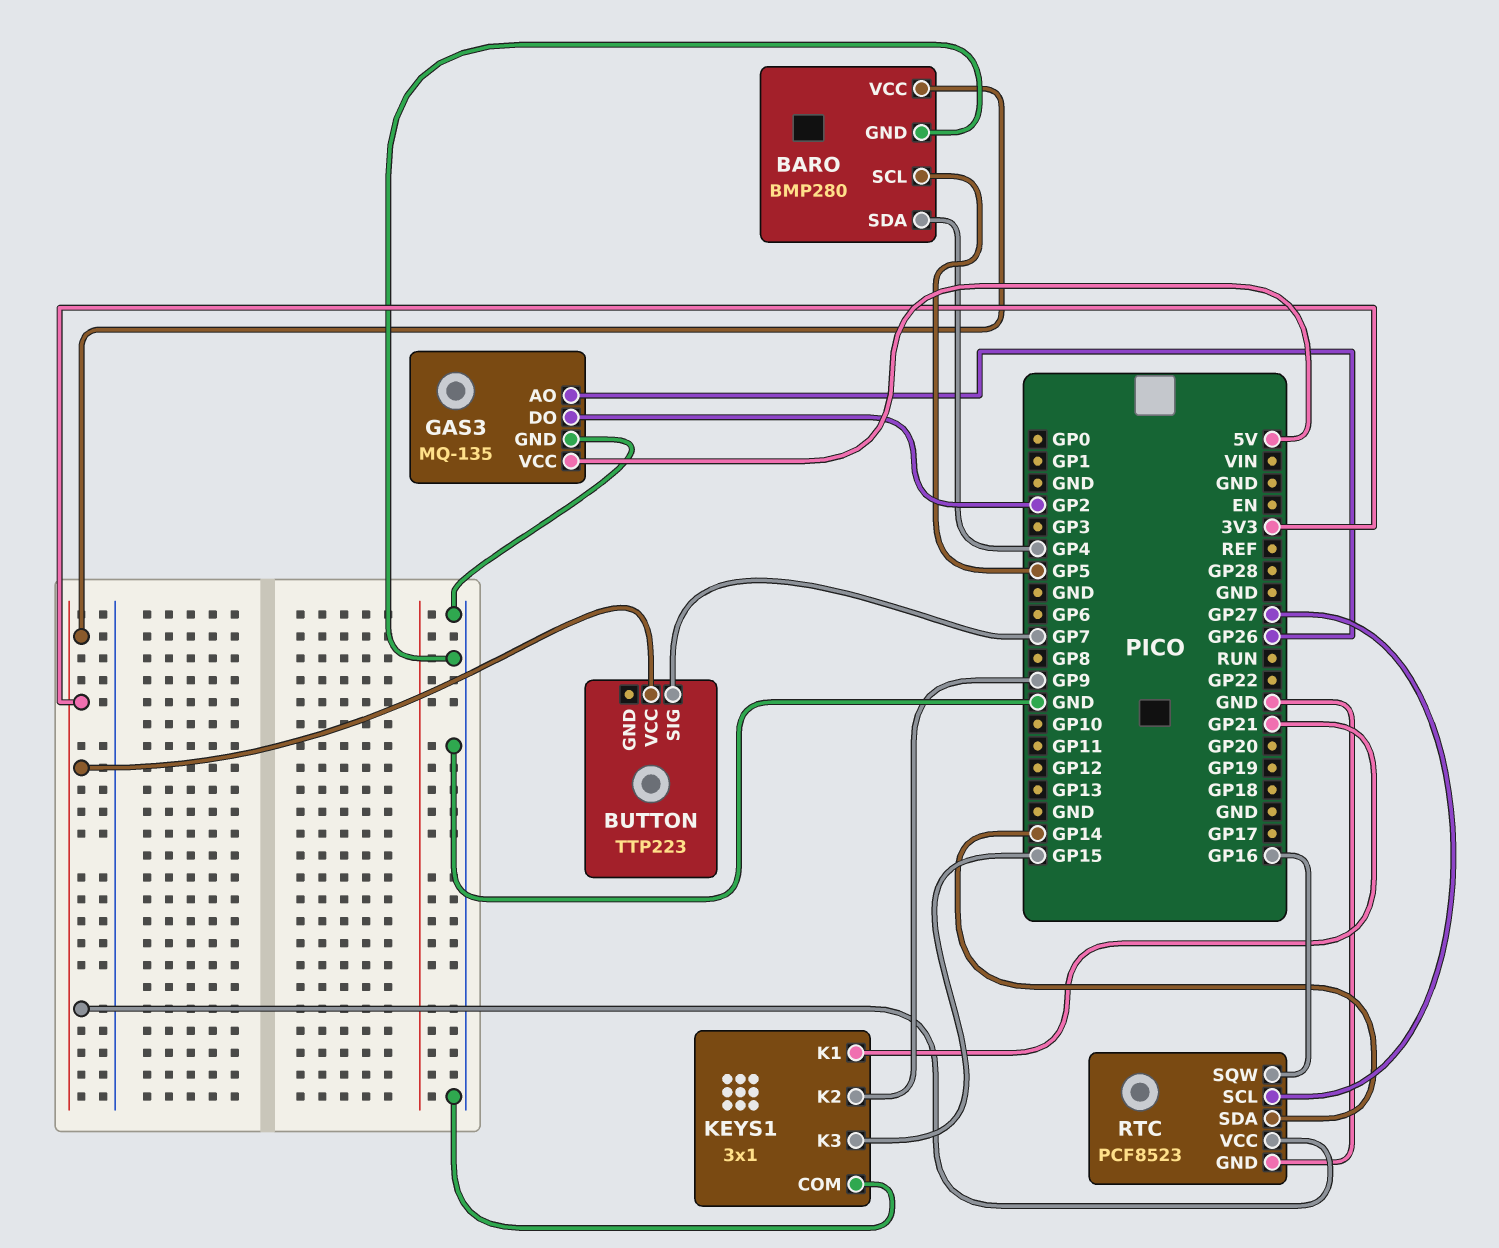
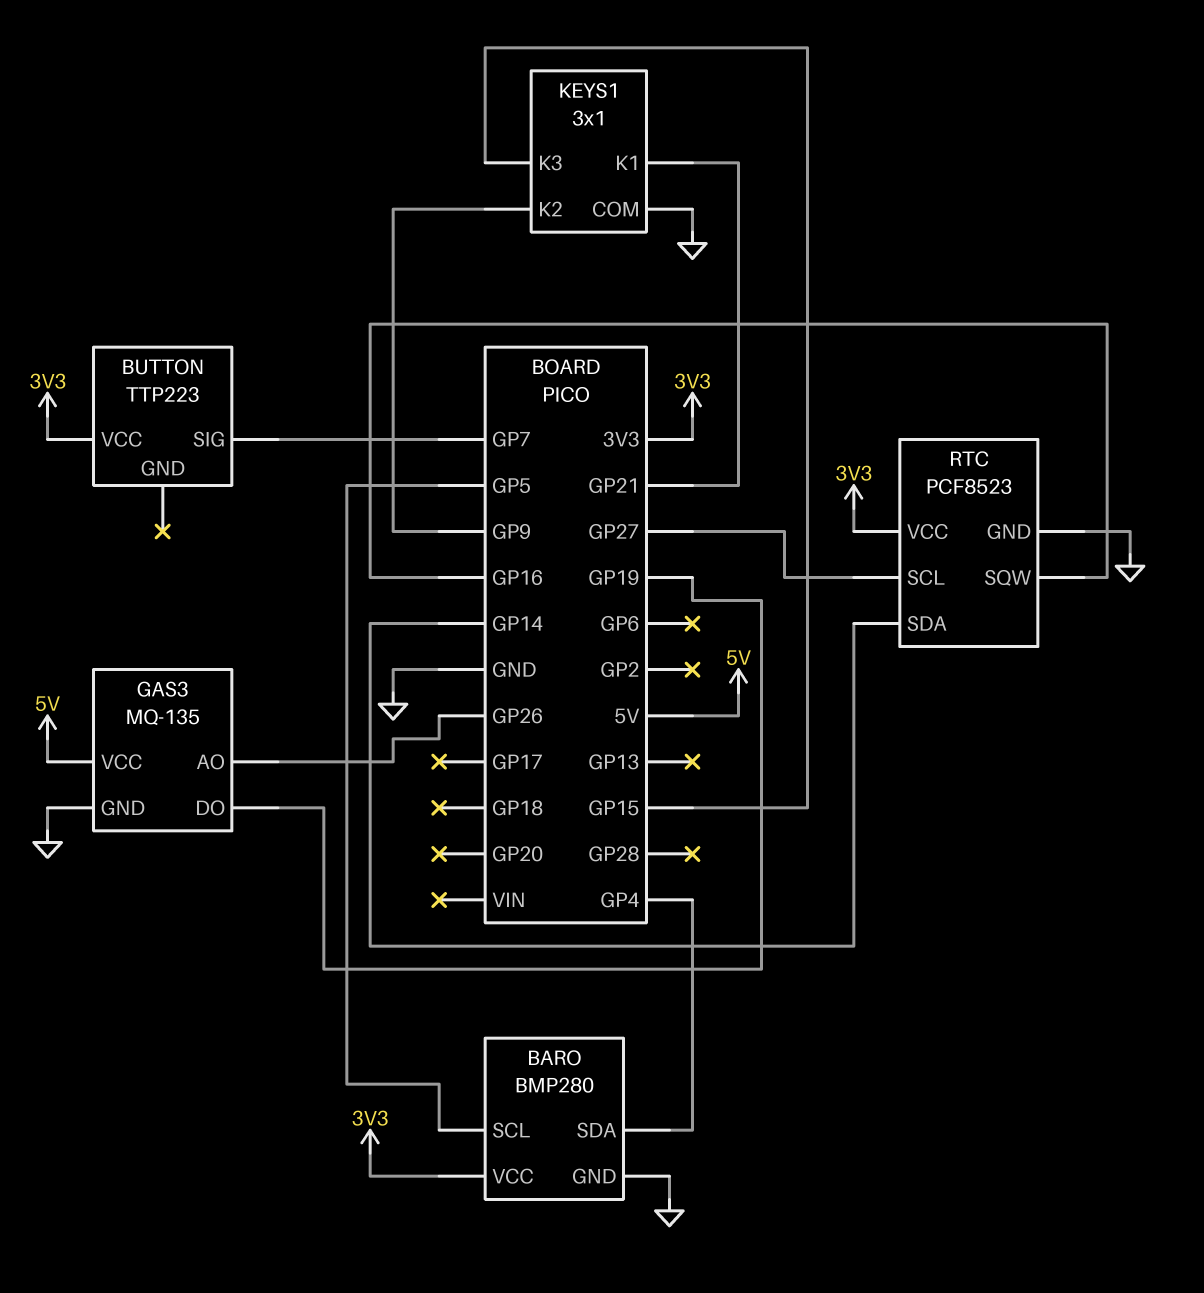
GAS3 pin DO: GP2 -> GP19

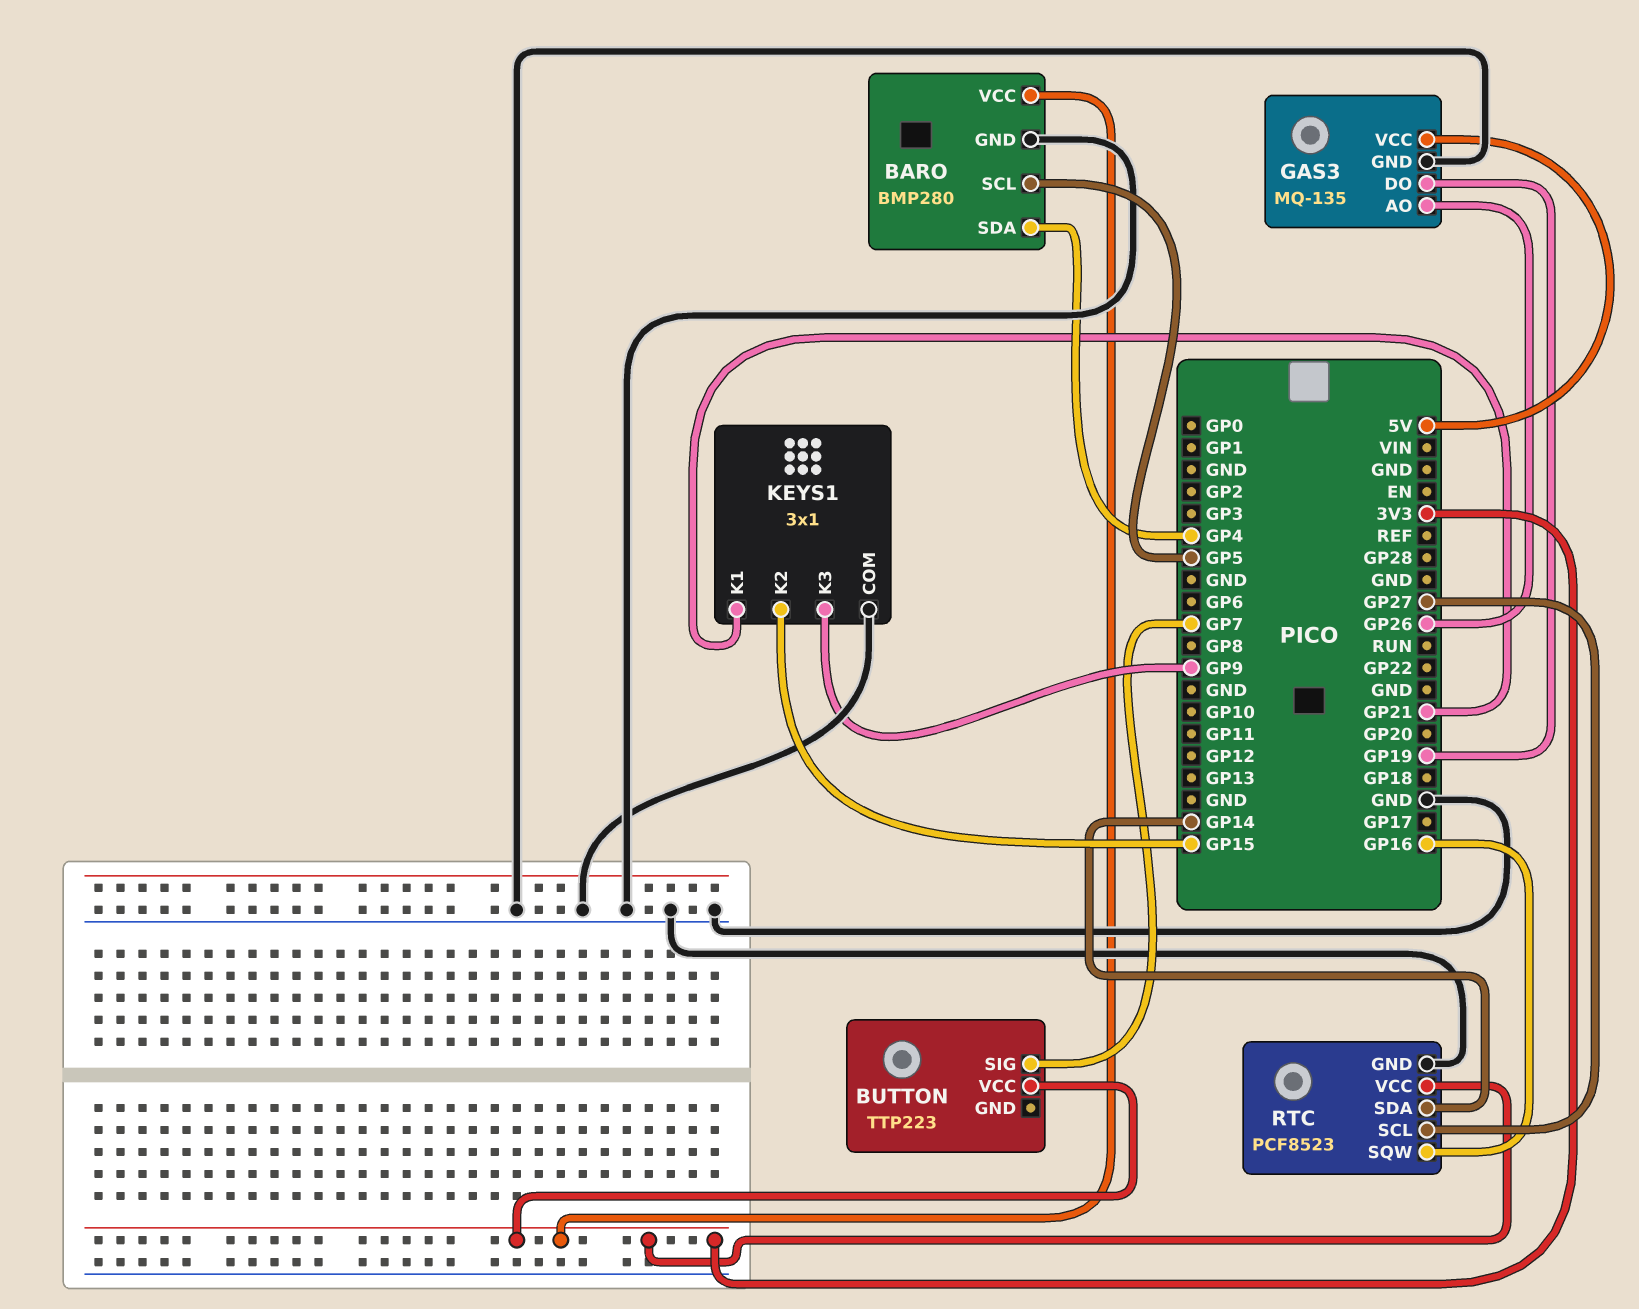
KEYS1 pin K2: GP9 -> GP15
KEYS1 pin K3: GP15 -> GP9

